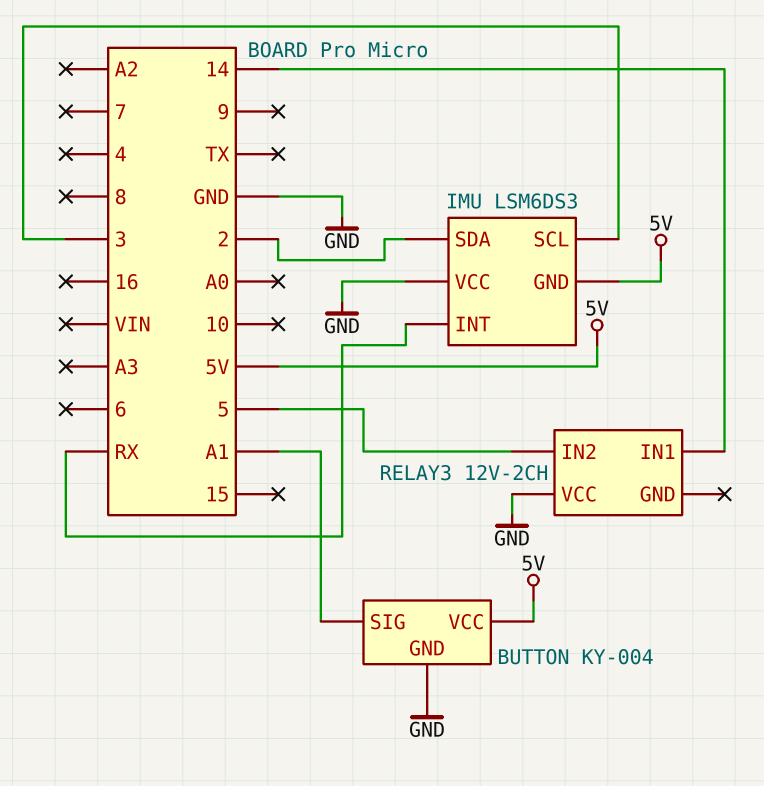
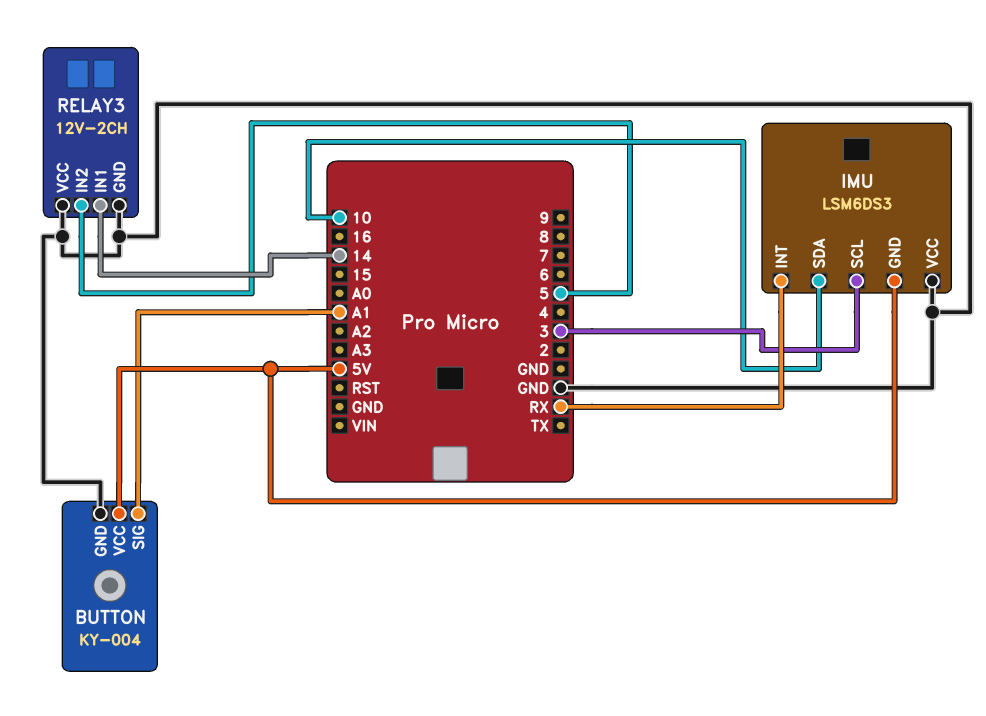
IMU pin SDA: 2 -> 10
RELAY3 pin GND: none -> GND

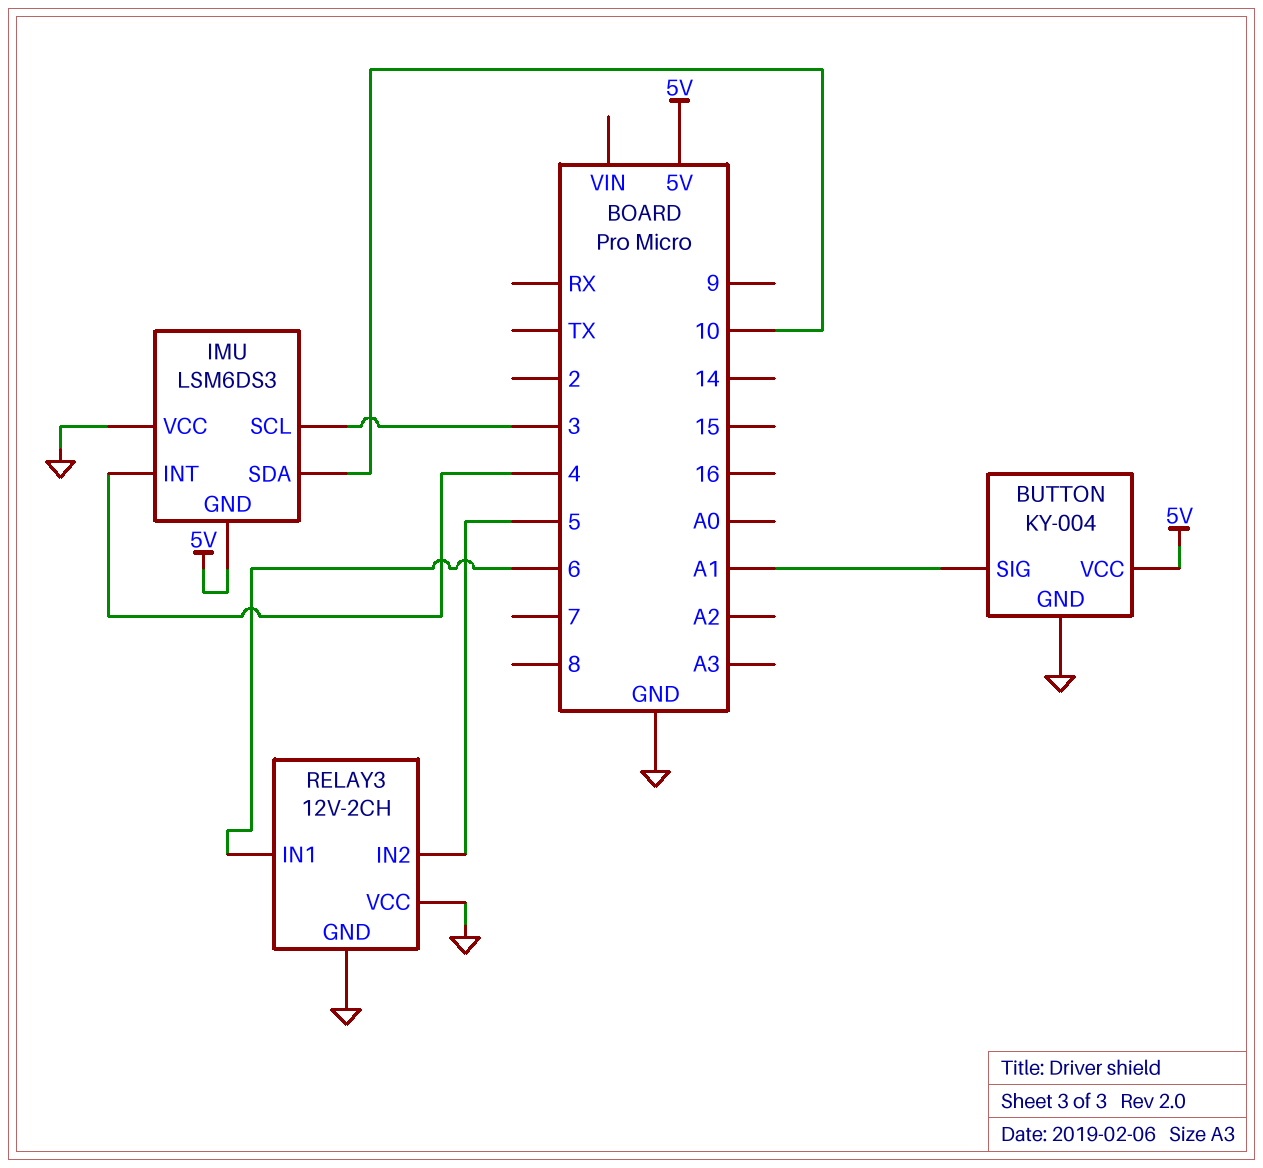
IMU pin INT: RX -> 4
RELAY3 pin IN1: 14 -> 6

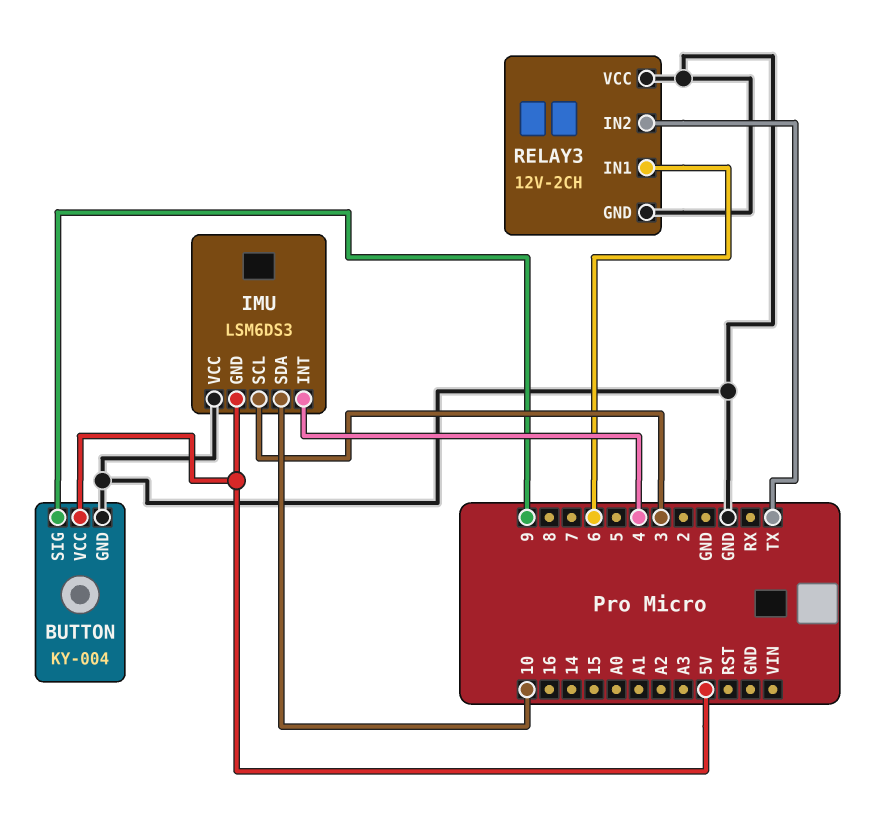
BUTTON pin SIG: A1 -> 9
RELAY3 pin IN2: 5 -> TX

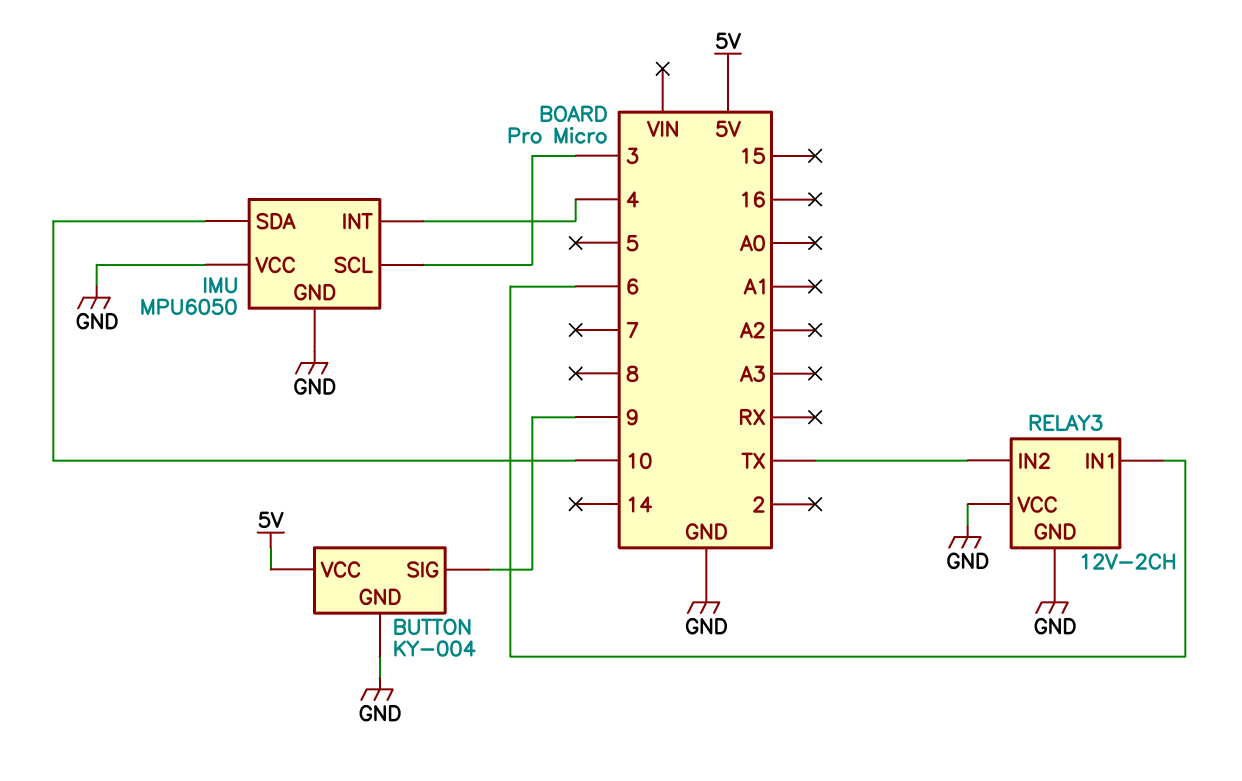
IMU: LSM6DS3 -> MPU6050
IMU pin GND: 5V -> GND

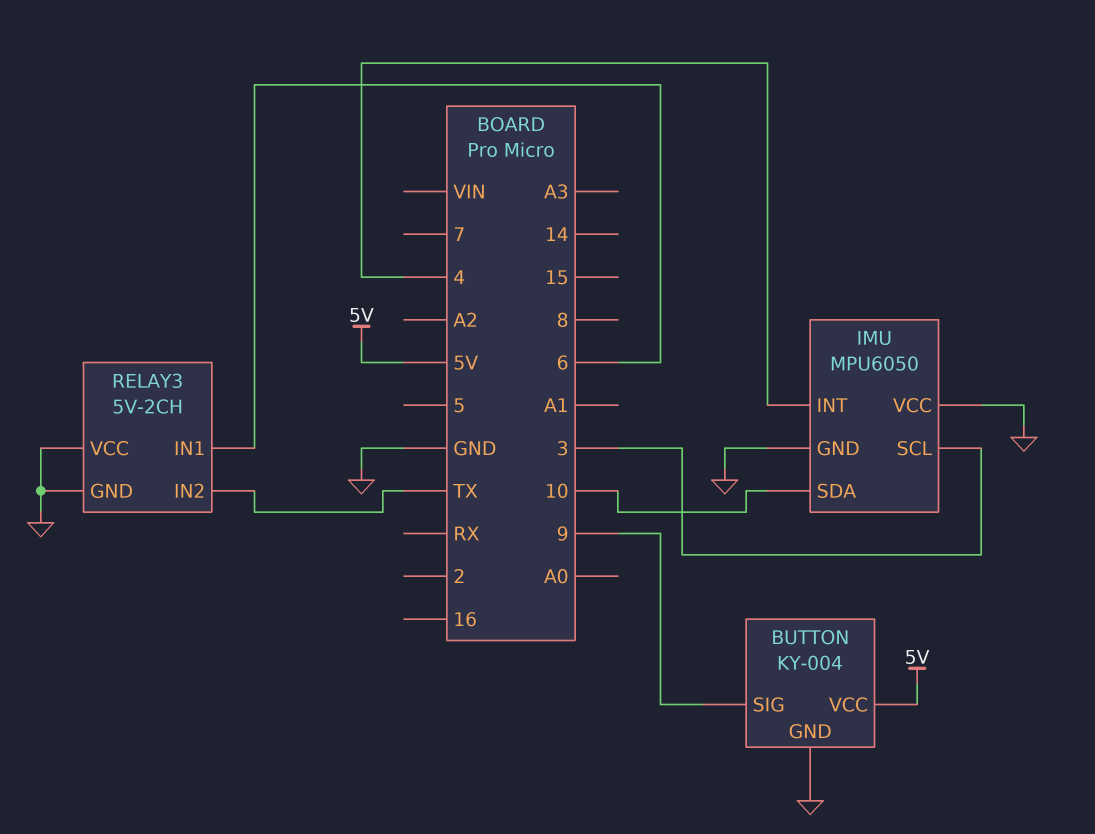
RELAY3: 12V-2CH -> 5V-2CH

